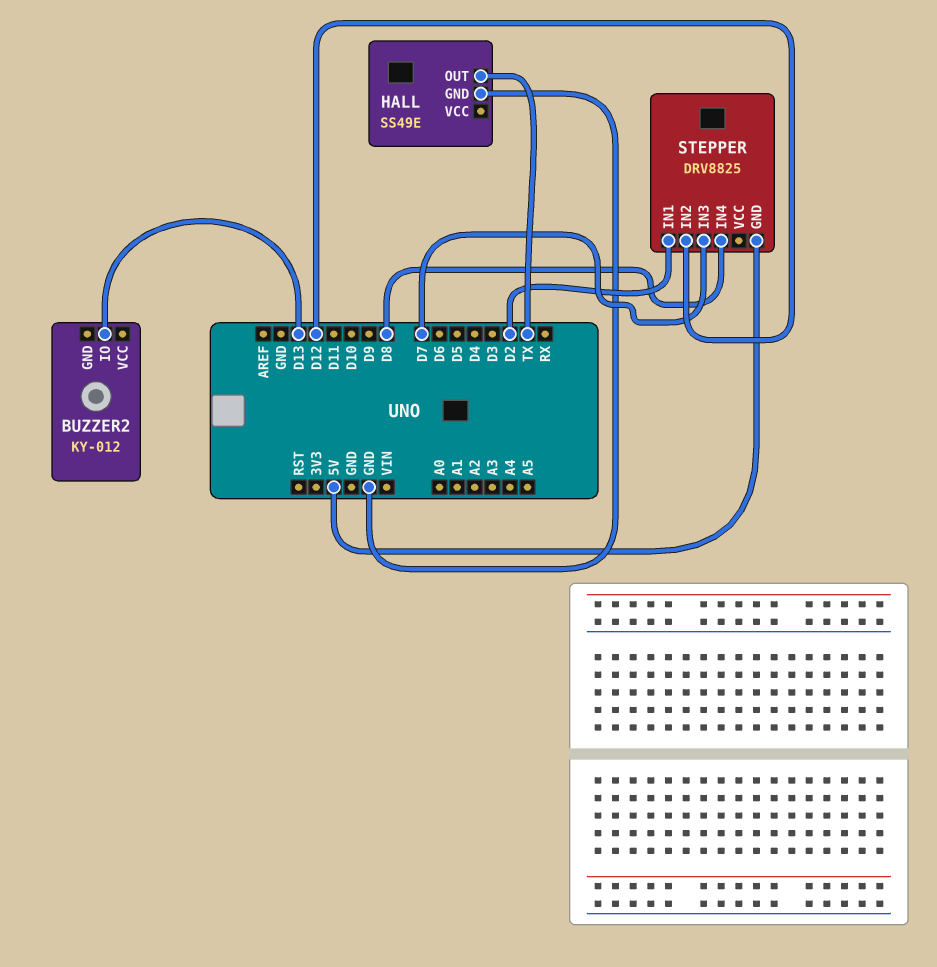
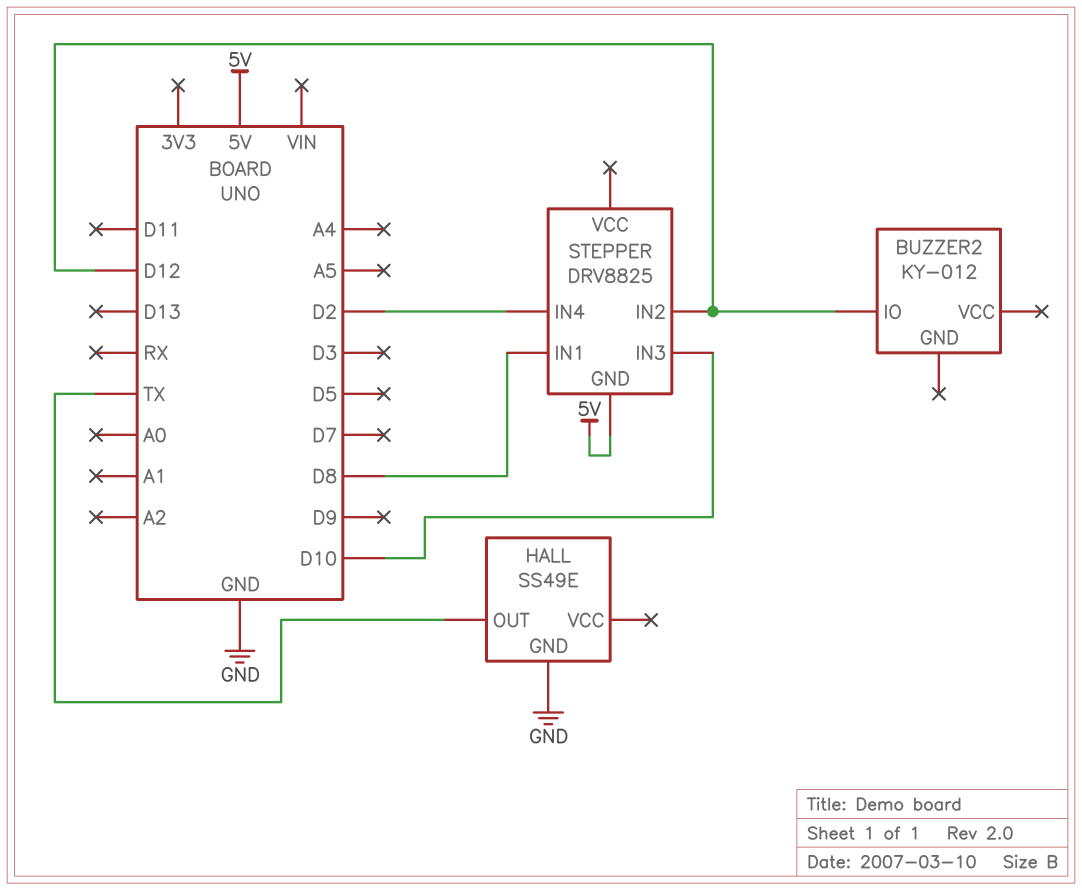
BUZZER2 pin IO: D13 -> D12
STEPPER pin IN1: D2 -> D8
STEPPER pin IN3: D7 -> D10
STEPPER pin IN4: D8 -> D2

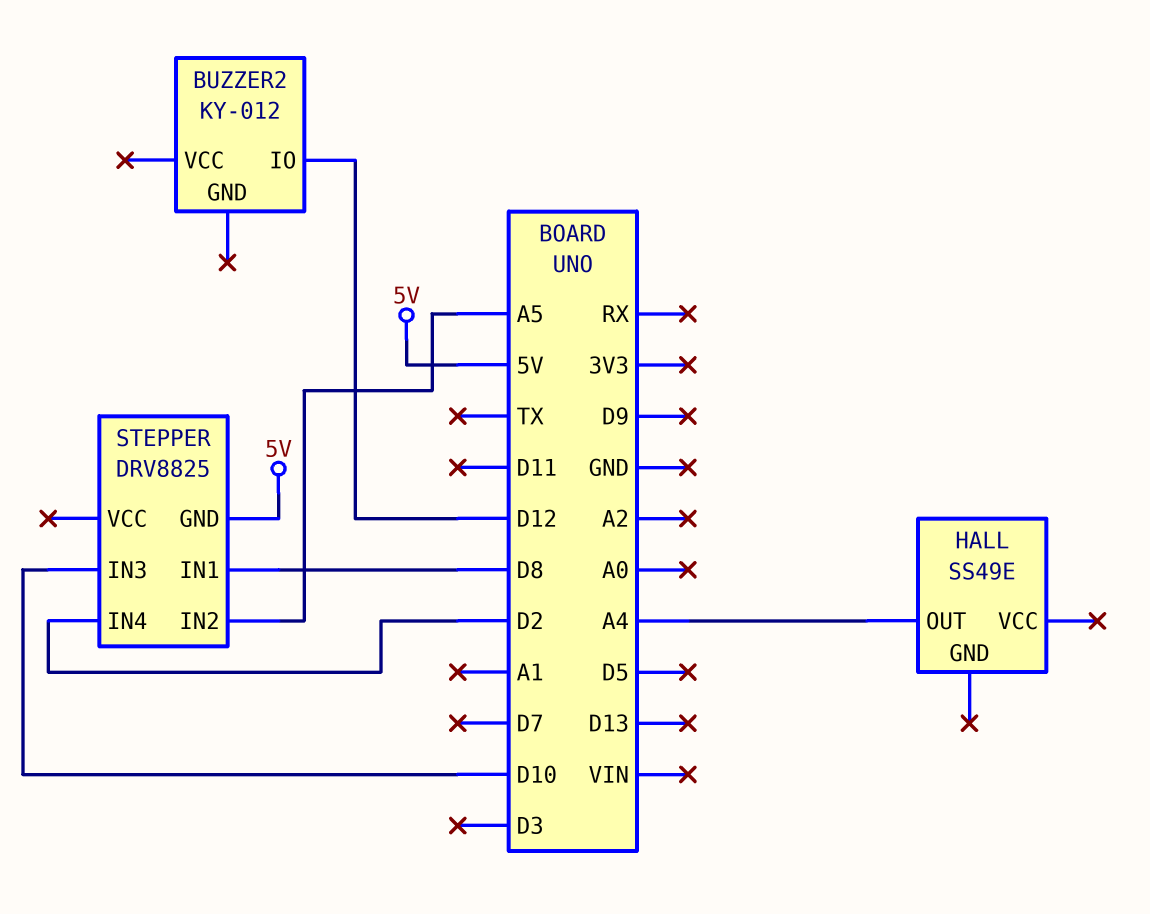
HALL pin GND: GND -> none
HALL pin OUT: TX -> A4
STEPPER pin IN2: D12 -> A5

